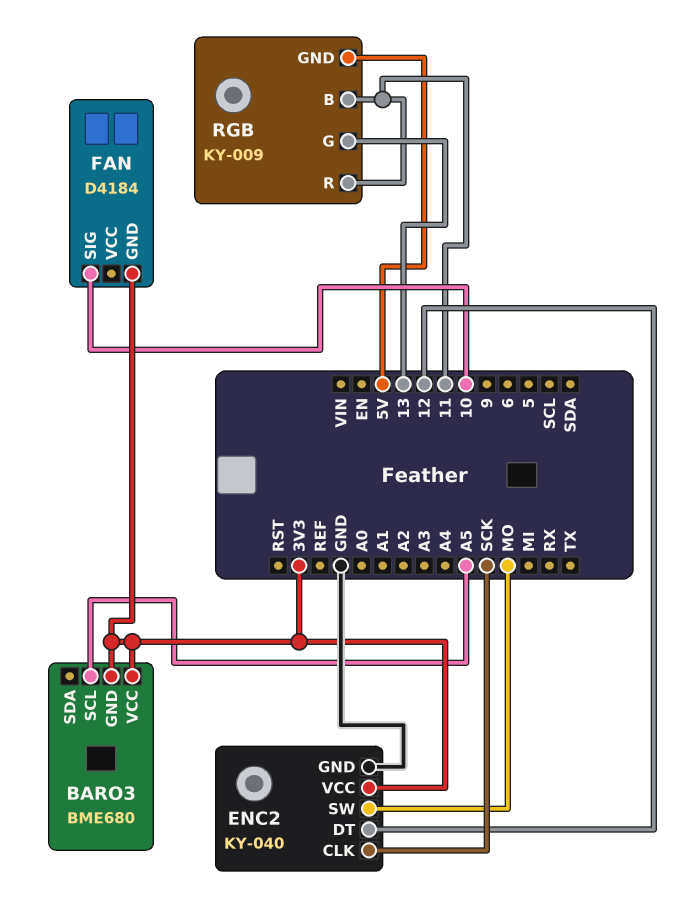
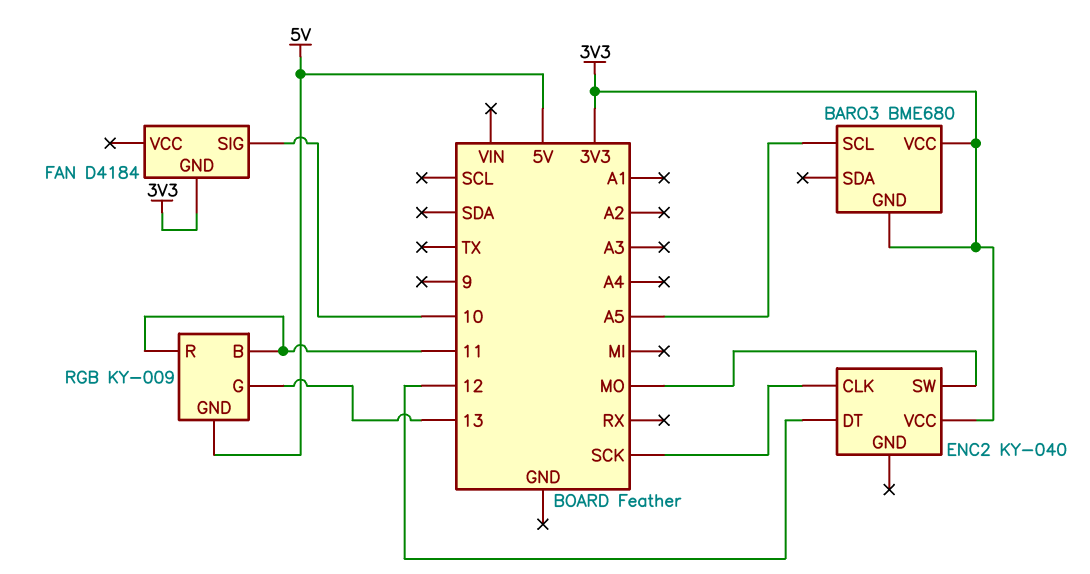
ENC2 pin GND: GND -> none

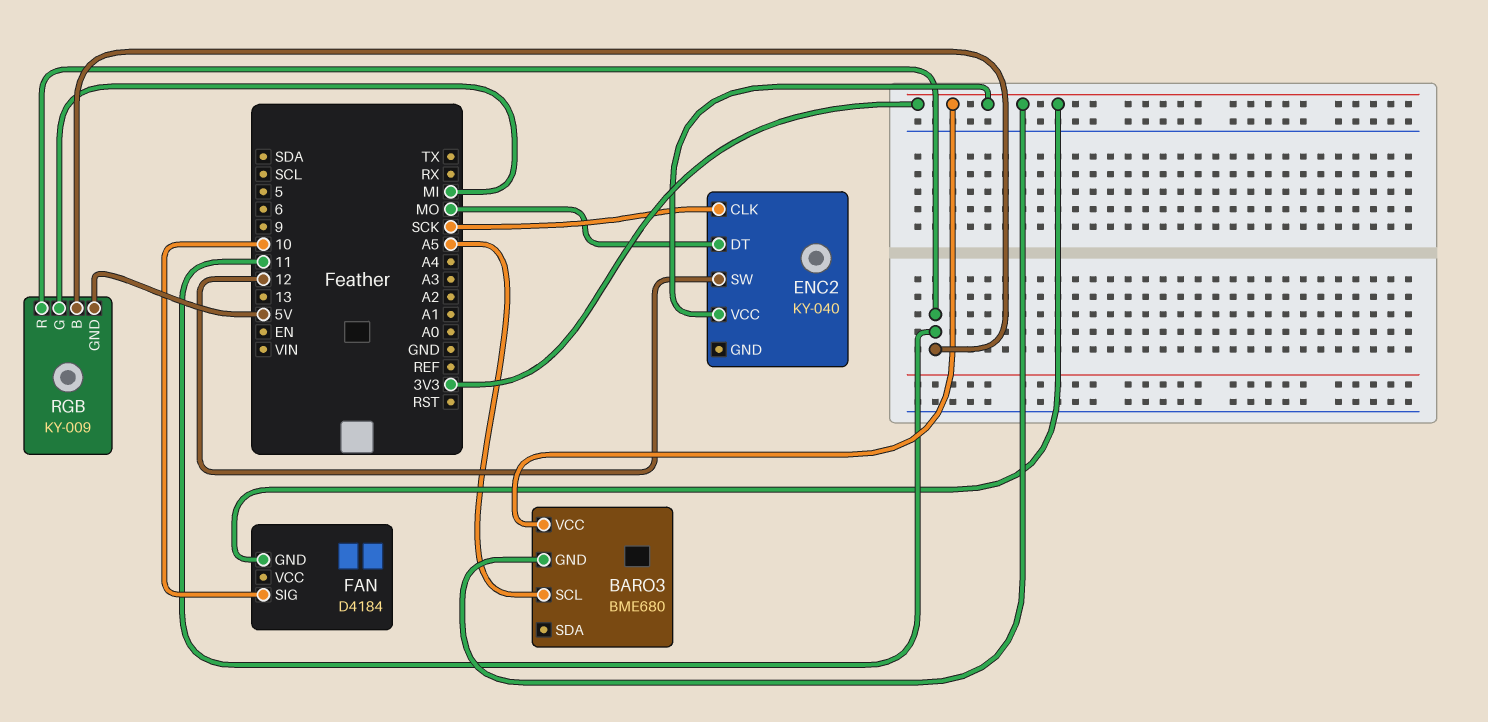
ENC2 pin DT: 12 -> MO
ENC2 pin SW: MO -> 12
RGB pin G: 13 -> MI

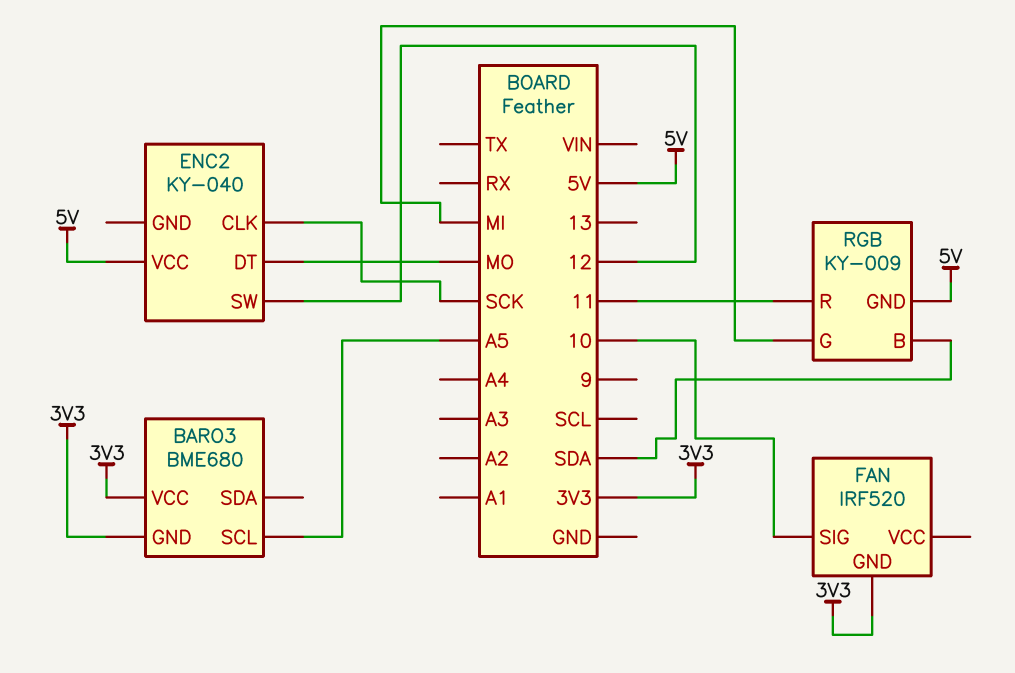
ENC2 pin VCC: 3V3 -> 5V
FAN: D4184 -> IRF520
RGB pin B: 11 -> SDA

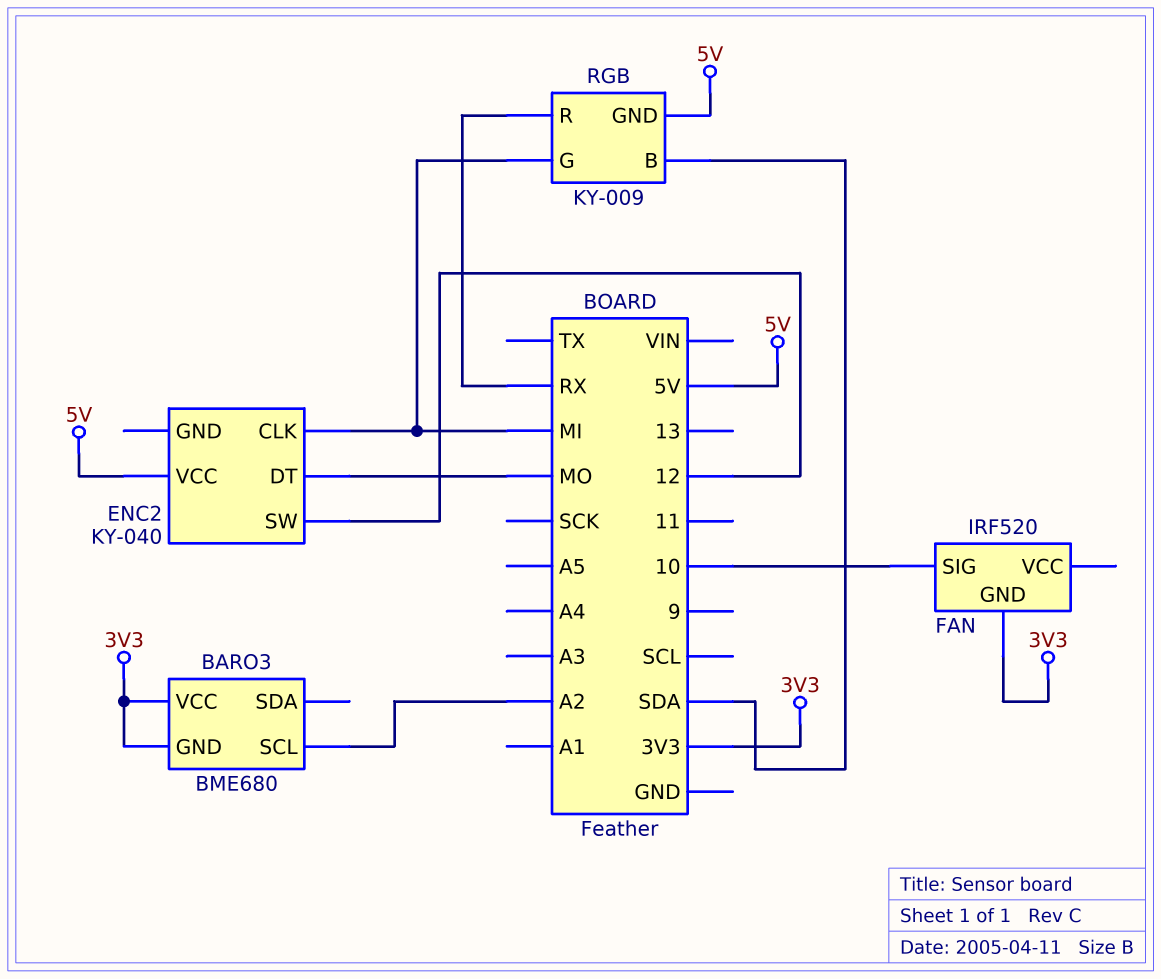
BARO3 pin SCL: A5 -> A2
ENC2 pin CLK: SCK -> MI
RGB pin R: 11 -> RX

